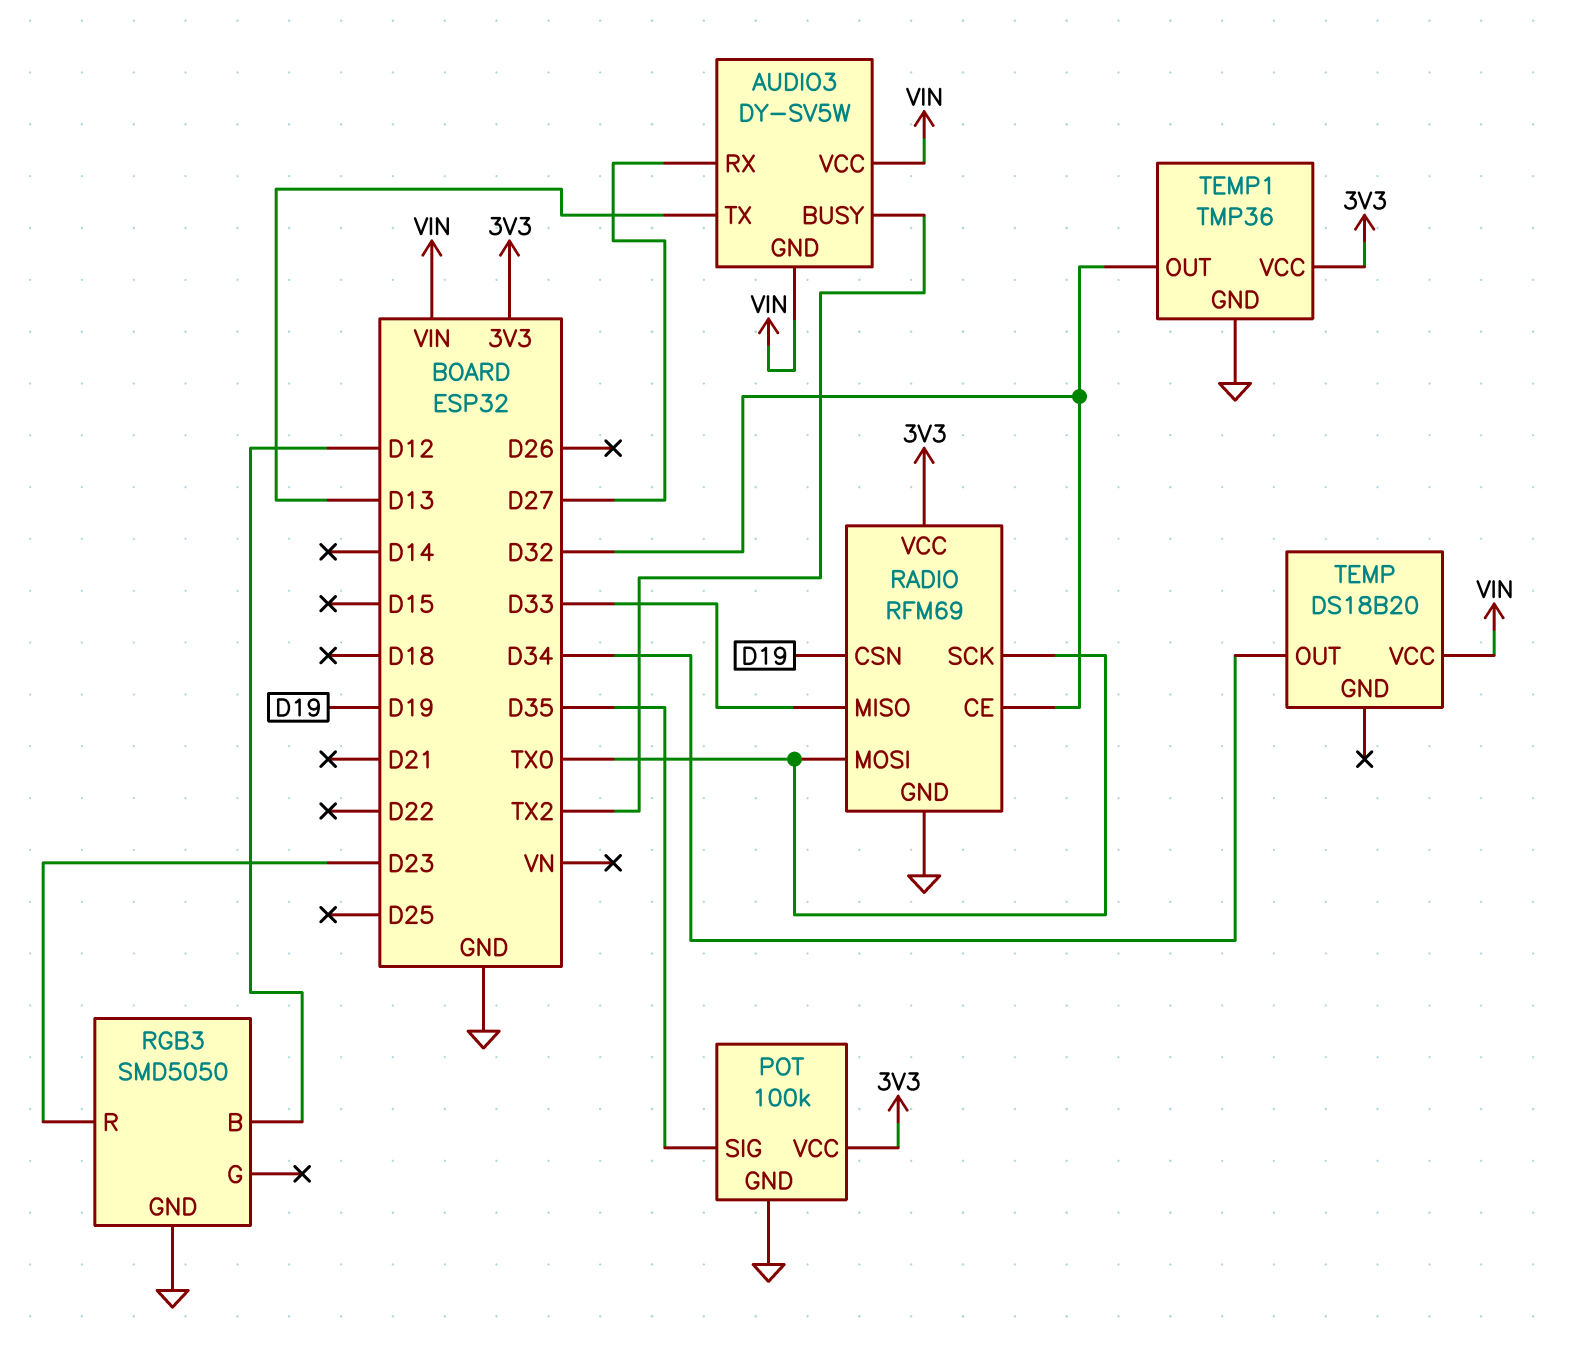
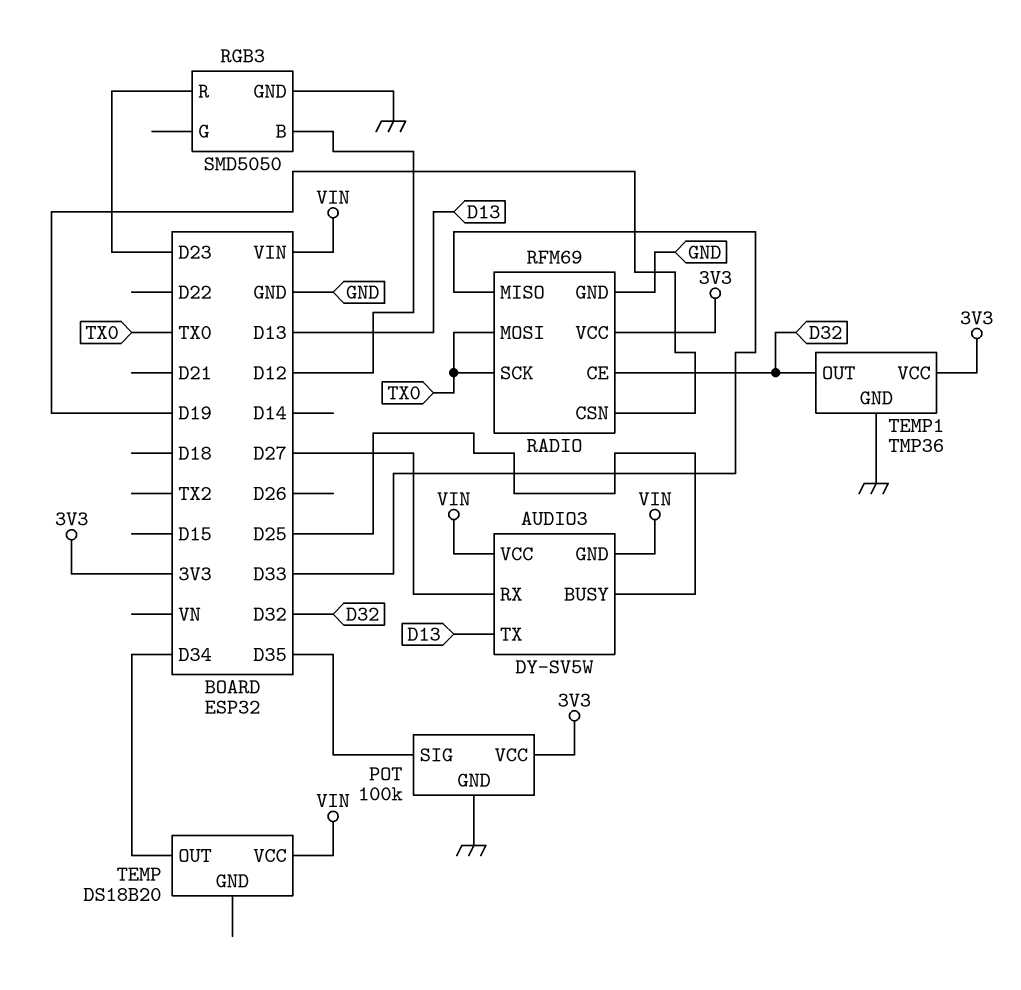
AUDIO3 pin BUSY: TX2 -> D25

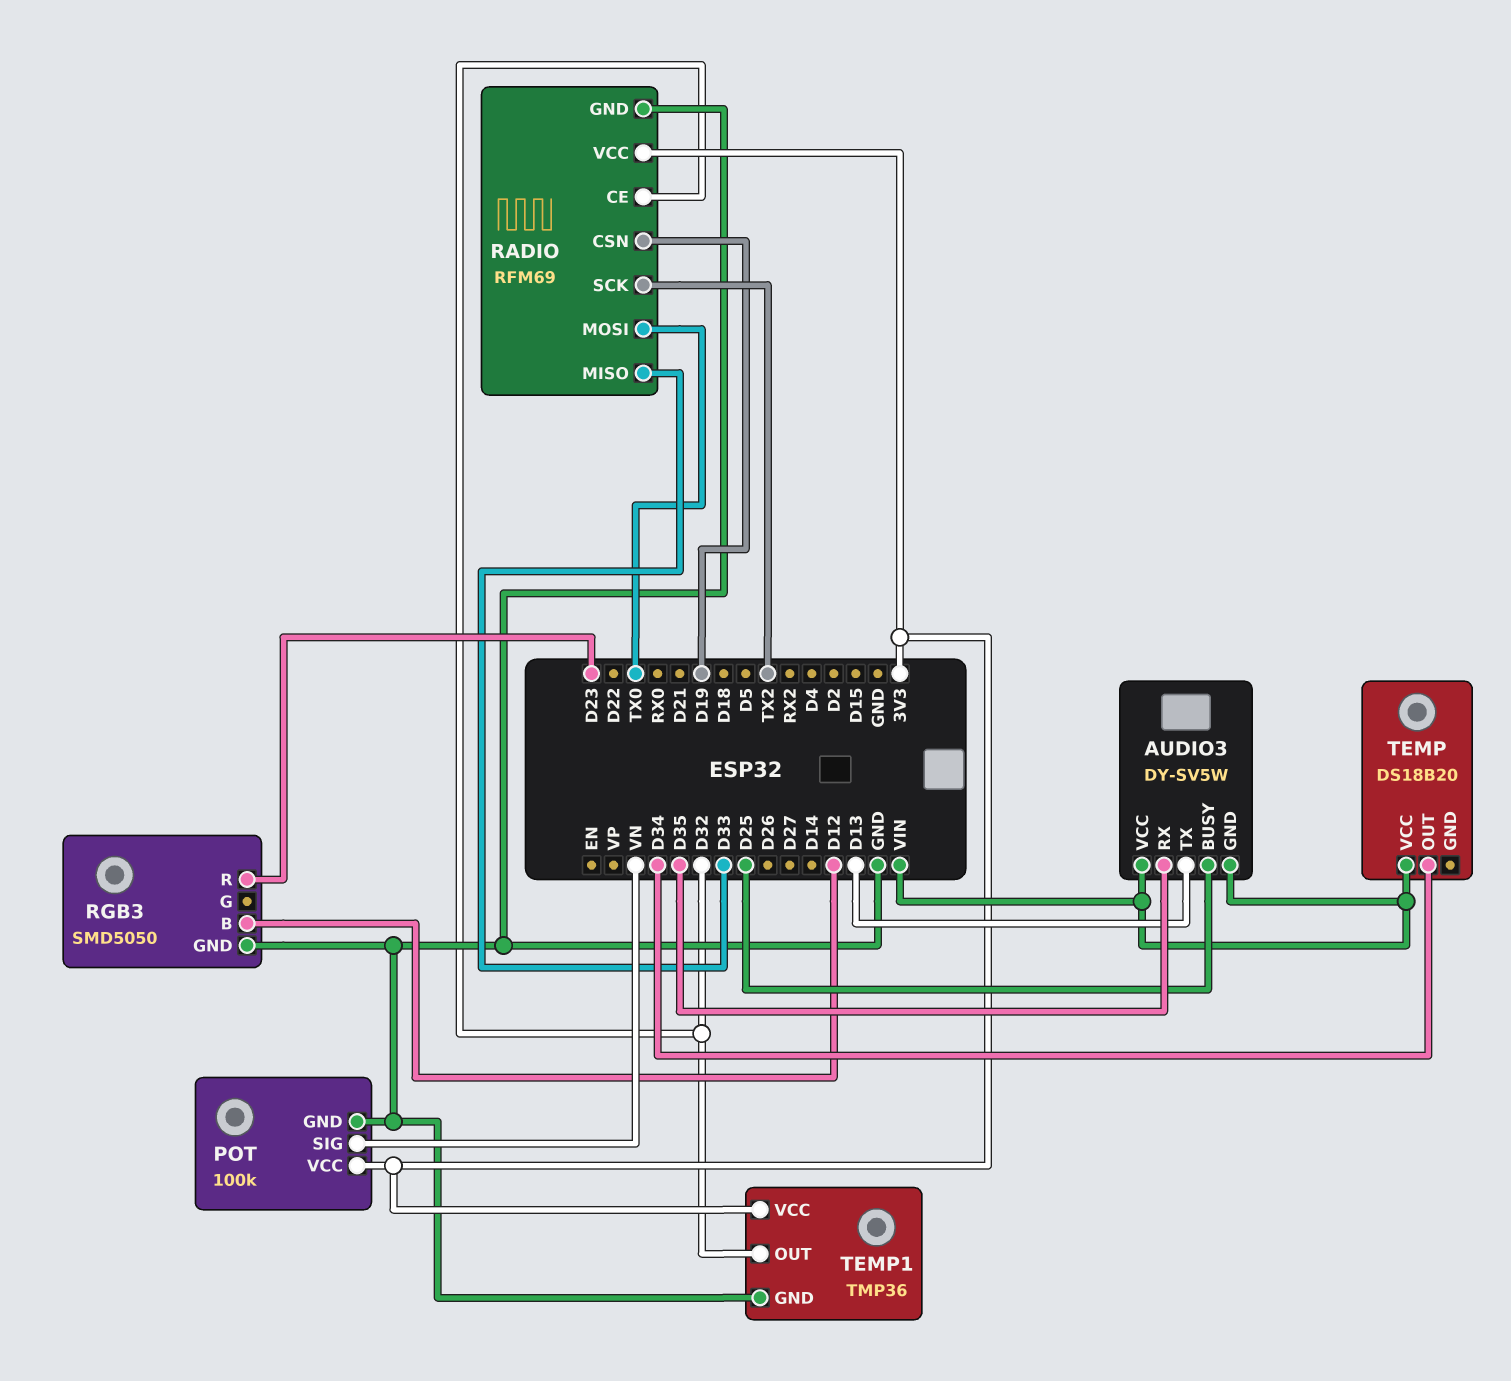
AUDIO3 pin RX: D27 -> D35
POT pin SIG: D35 -> VN
RADIO pin SCK: TX0 -> TX2

